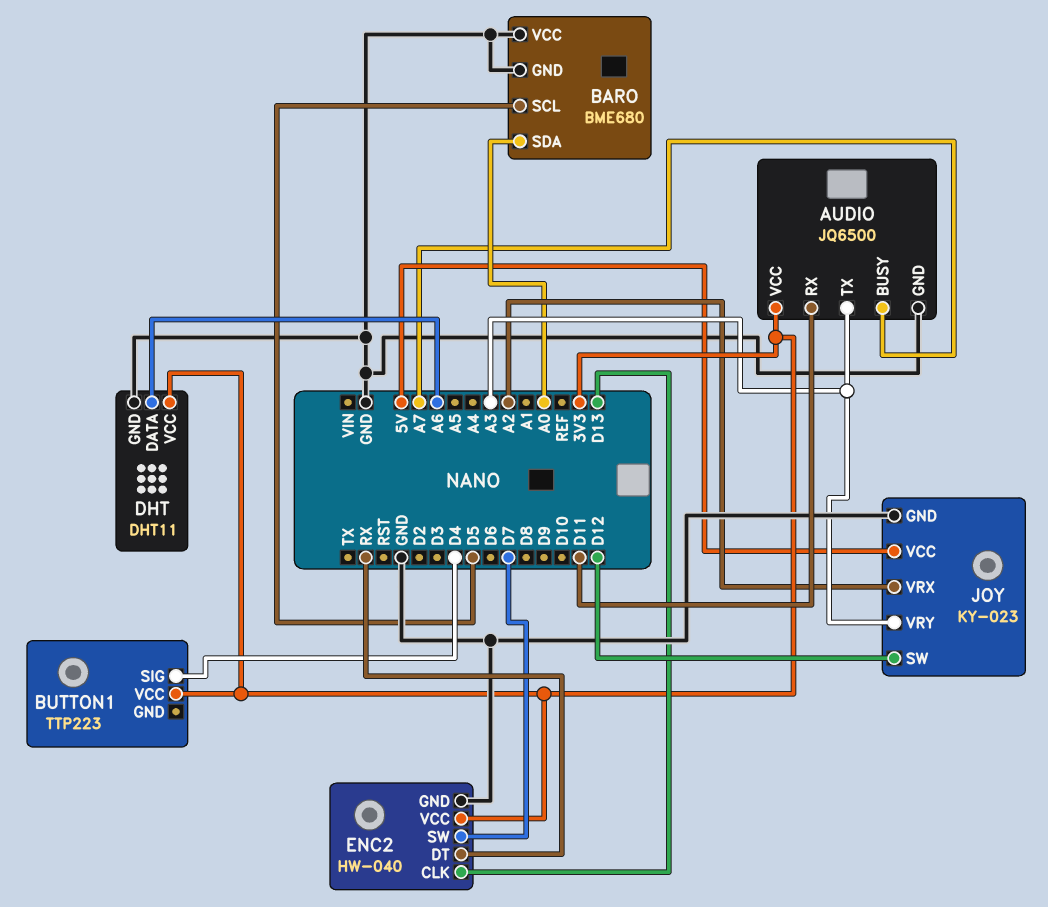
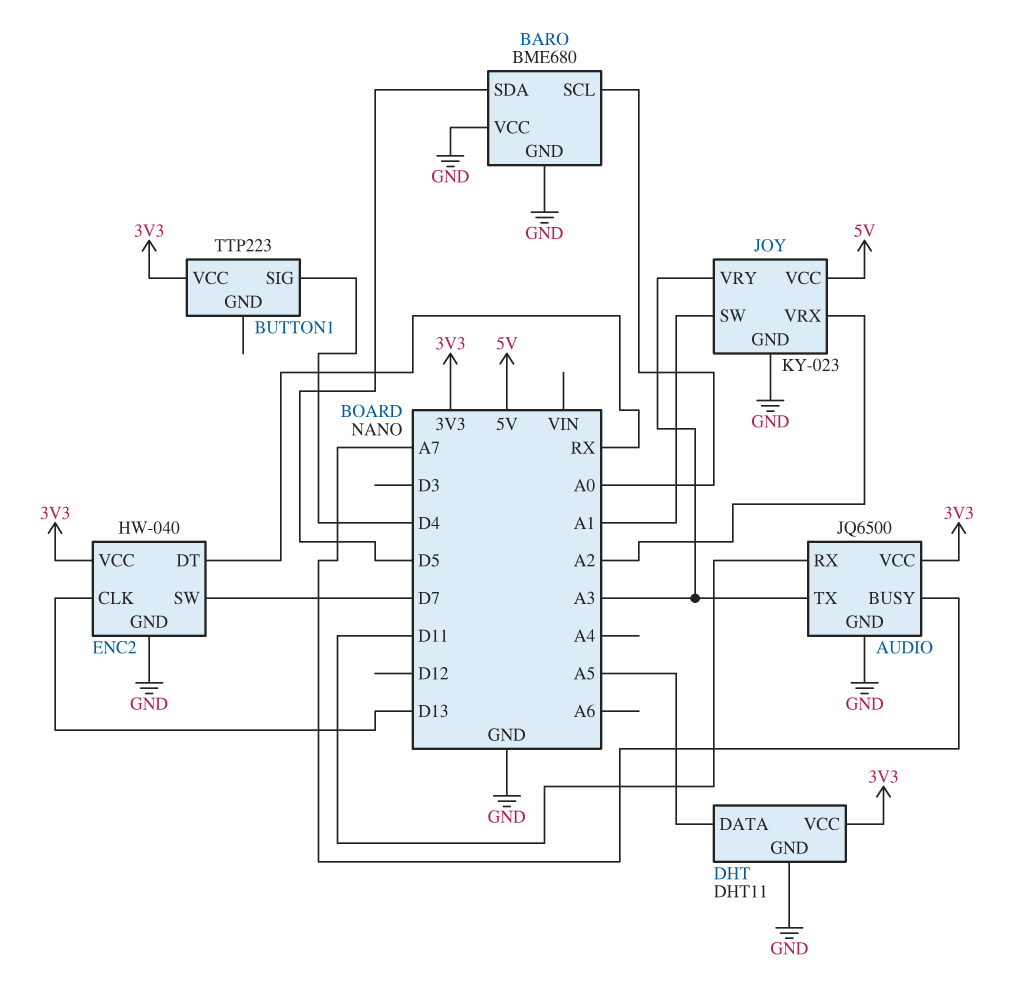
BARO pin SCL: D5 -> A0
BARO pin SDA: A0 -> D5
DHT pin DATA: A6 -> A5
JOY pin SW: D12 -> A1

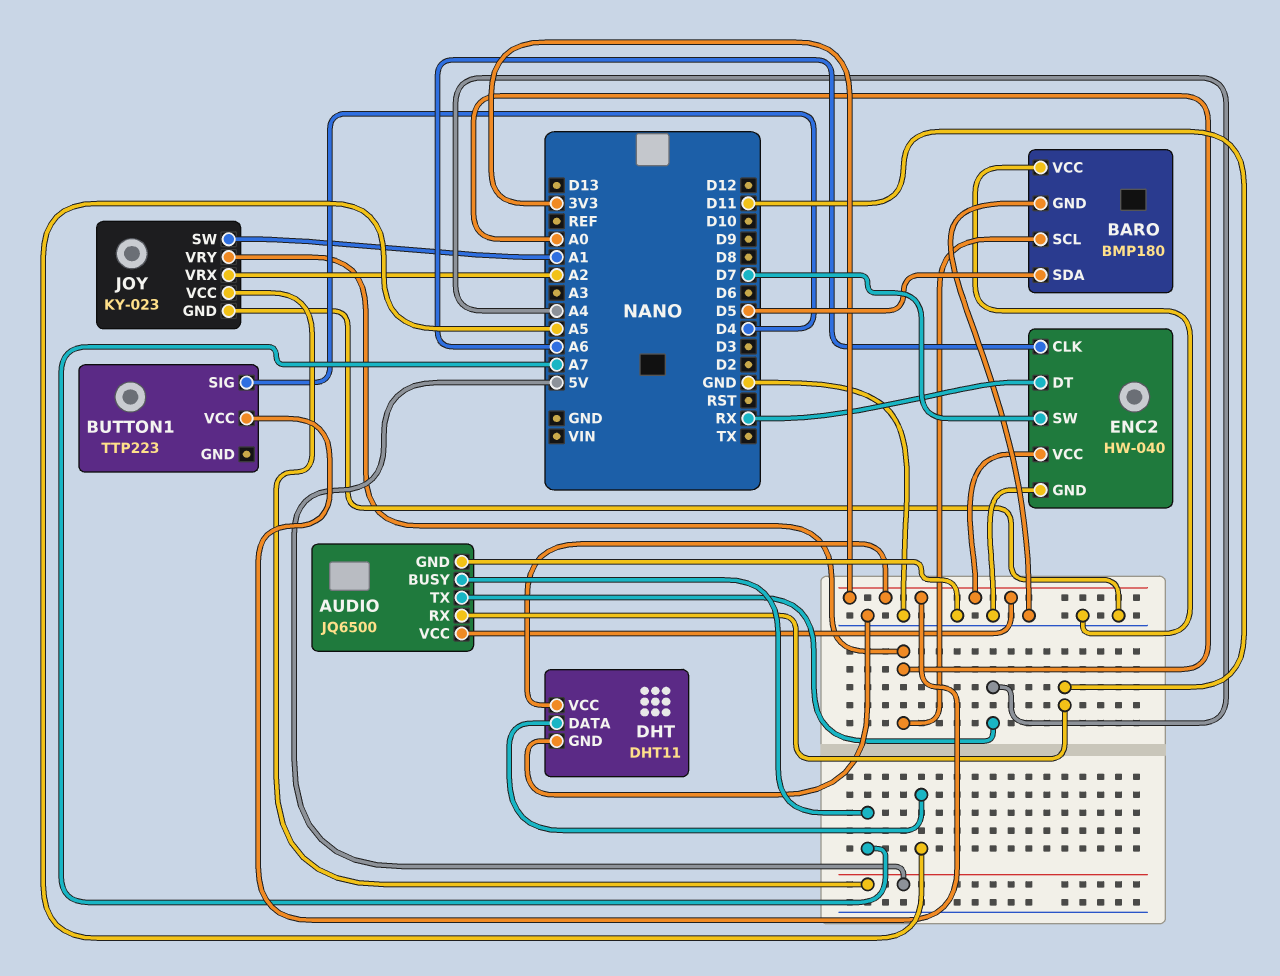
AUDIO pin TX: A3 -> A4
BARO: BME680 -> BMP180
ENC2 pin CLK: D13 -> A6
JOY pin VRY: A3 -> A0

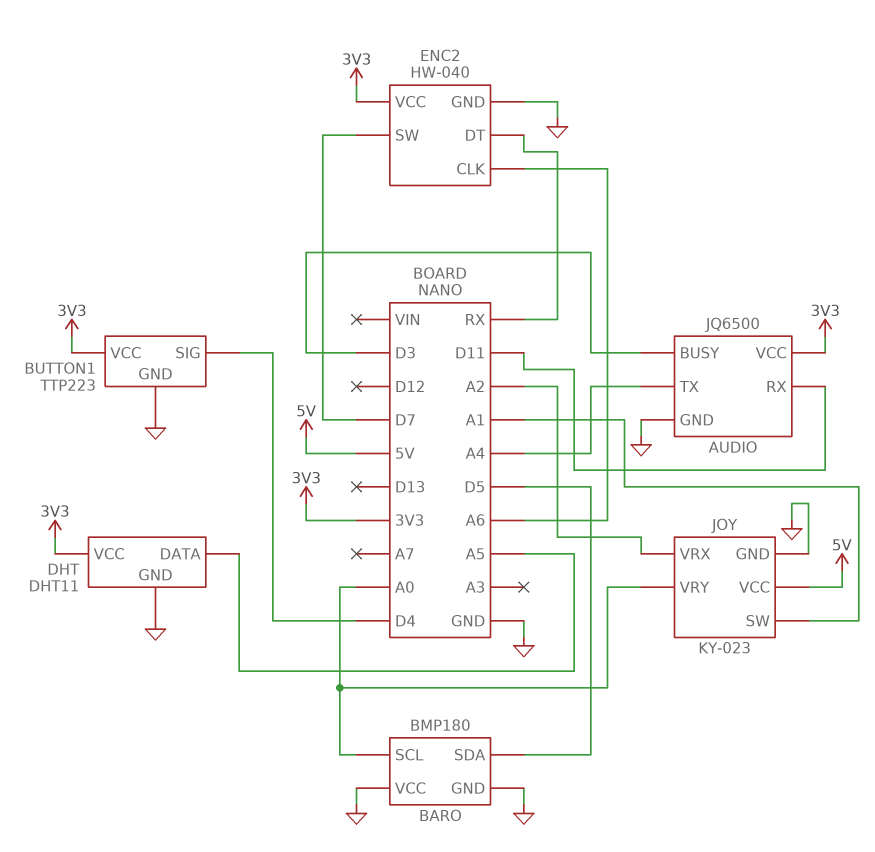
AUDIO pin BUSY: A7 -> D3
BUTTON1 pin GND: none -> GND

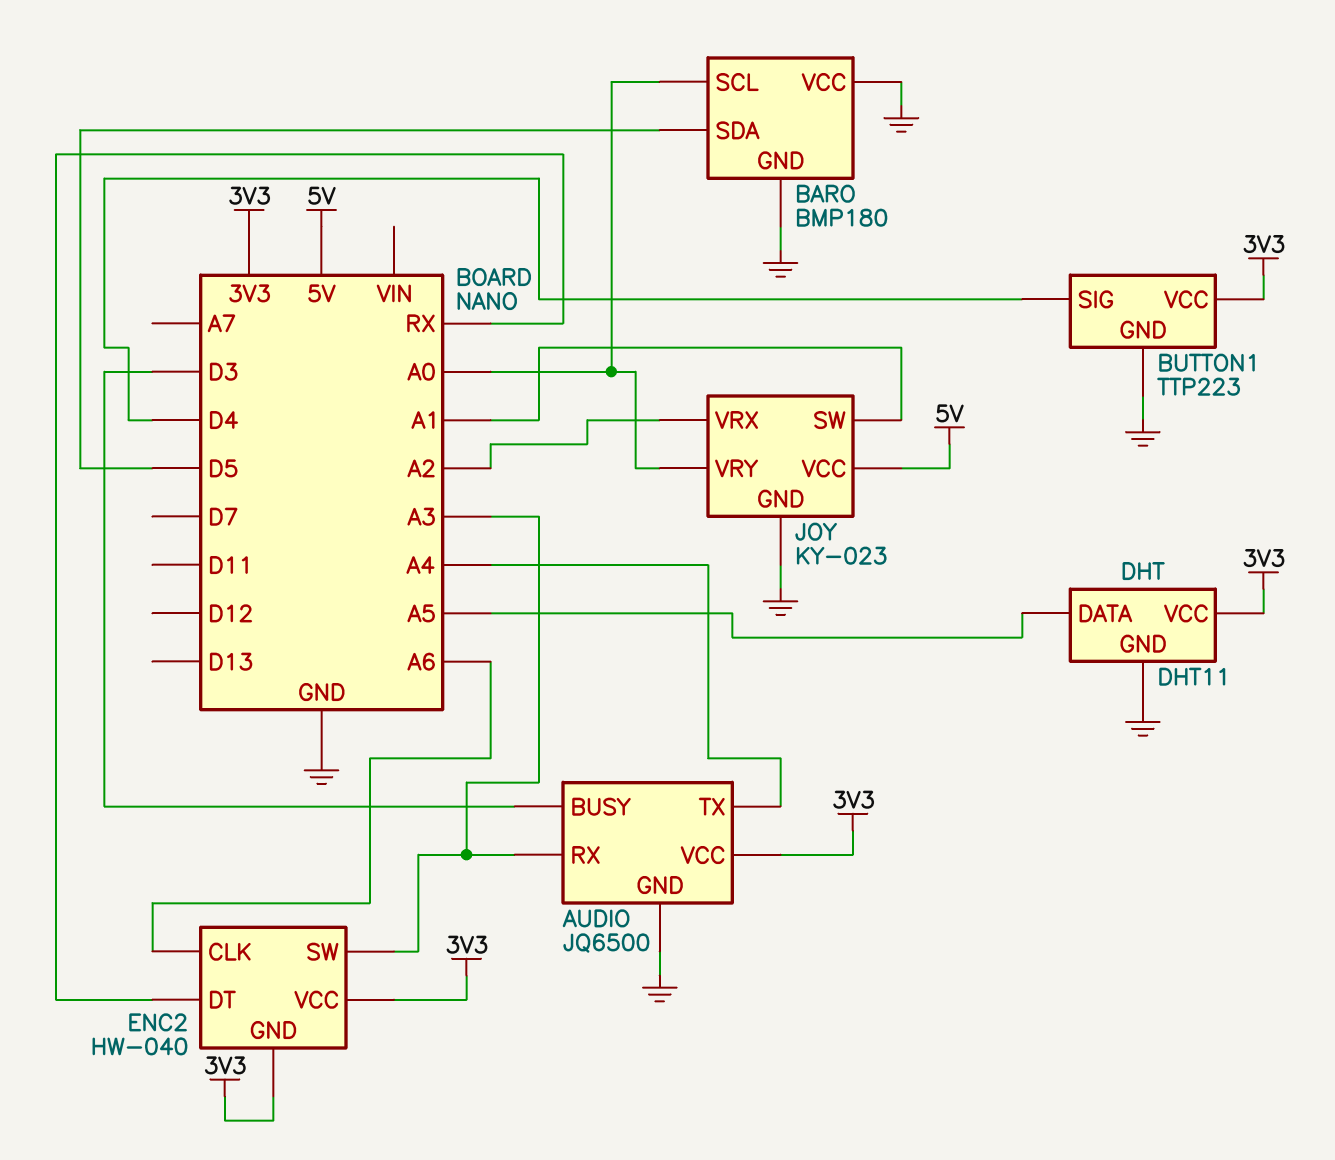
AUDIO pin RX: D11 -> A3
ENC2 pin GND: GND -> 3V3
ENC2 pin SW: D7 -> A3

